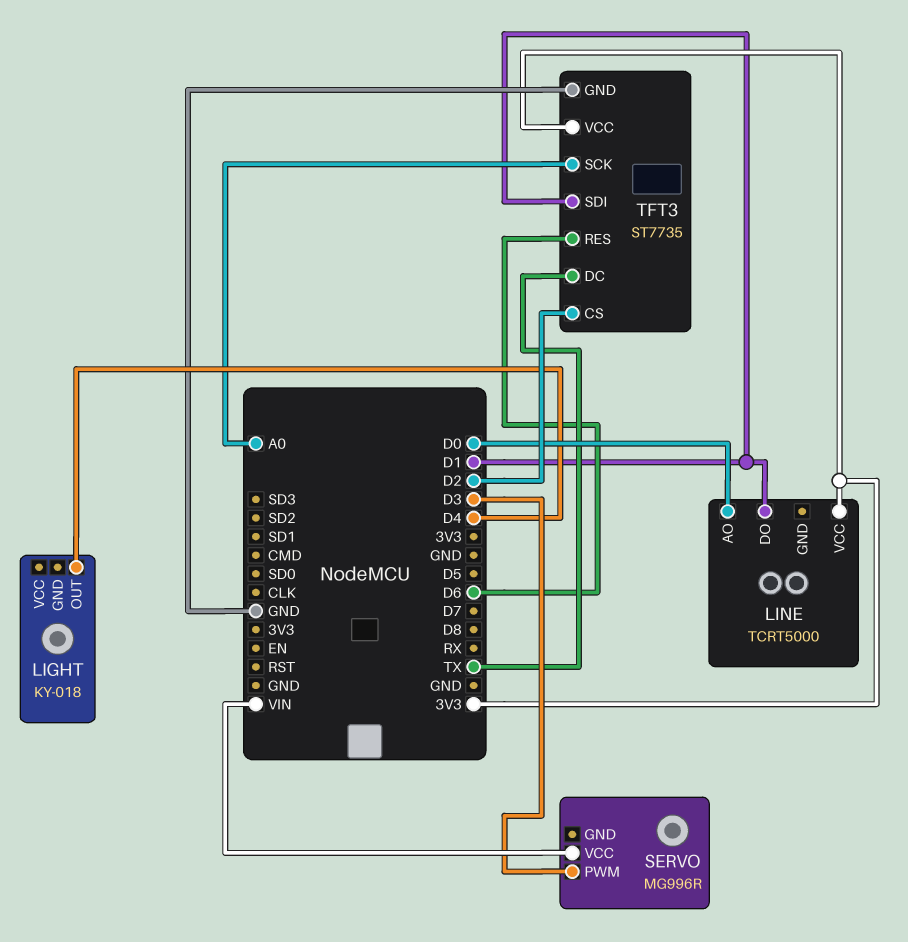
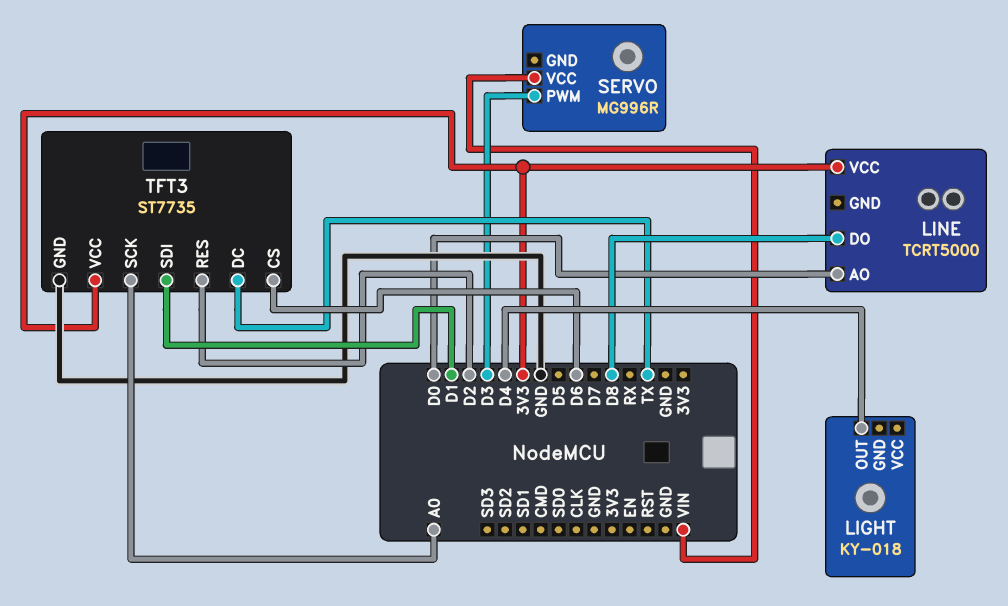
LINE pin DO: D1 -> D8
TFT3 pin CS: D2 -> D6
TFT3 pin RES: D6 -> D2

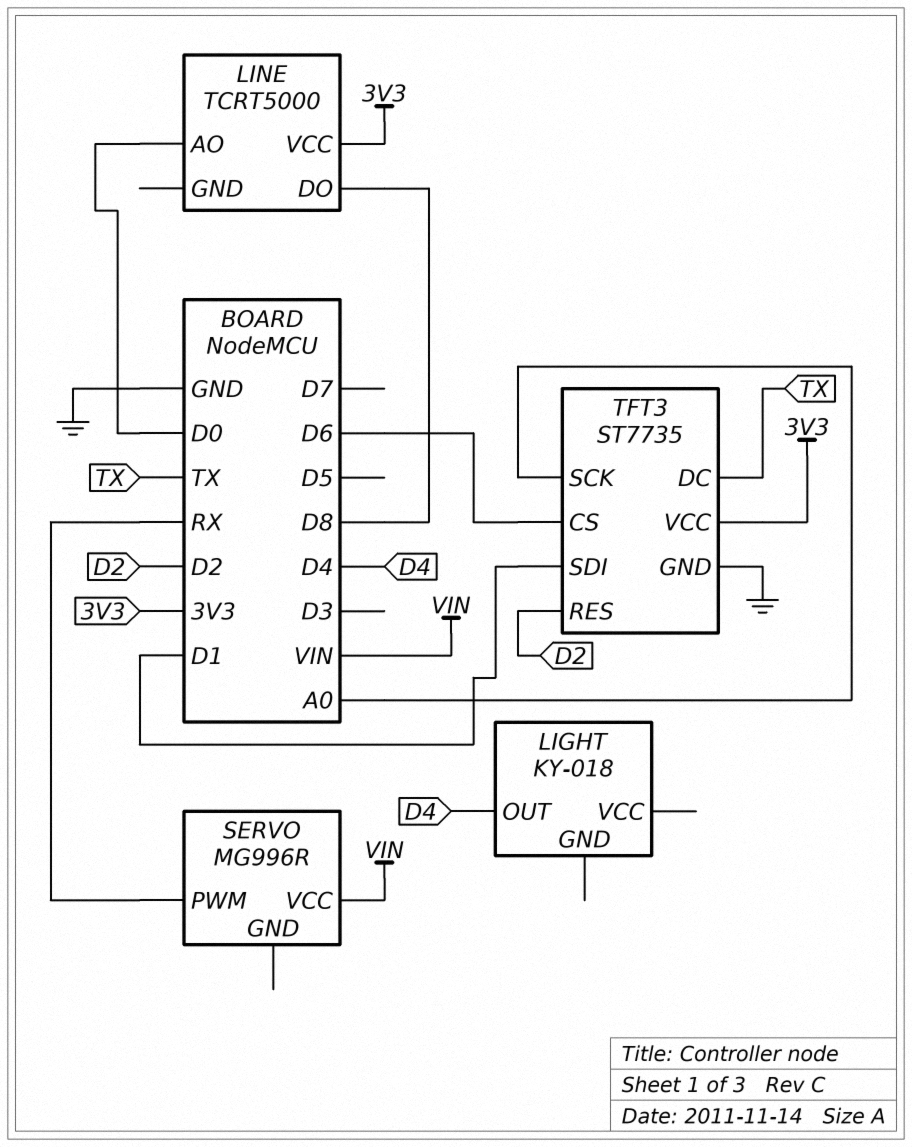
SERVO pin PWM: D3 -> RX

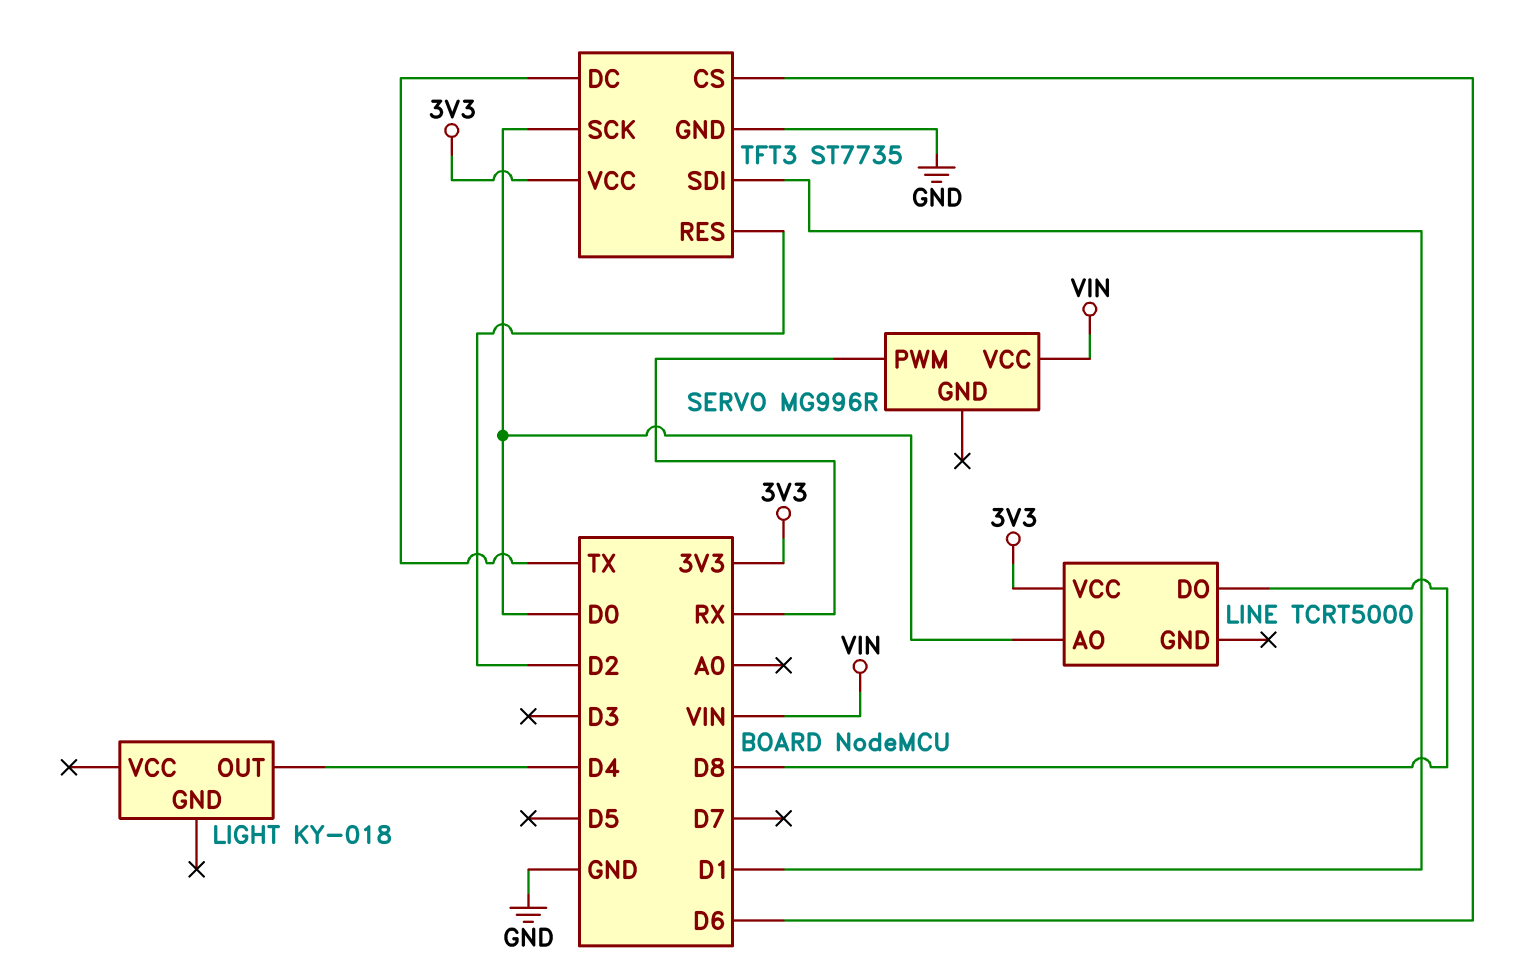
TFT3 pin SCK: A0 -> D0

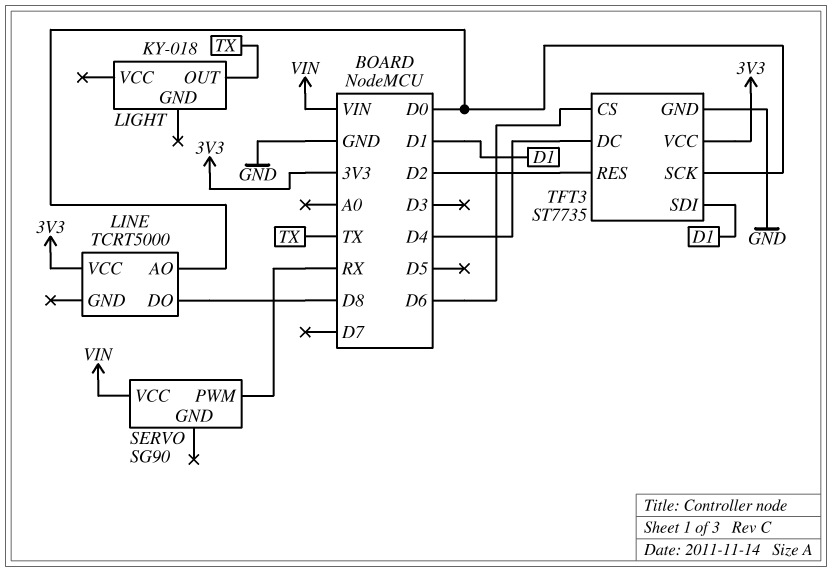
LIGHT pin OUT: D4 -> TX
SERVO: MG996R -> SG90
TFT3 pin DC: TX -> D4

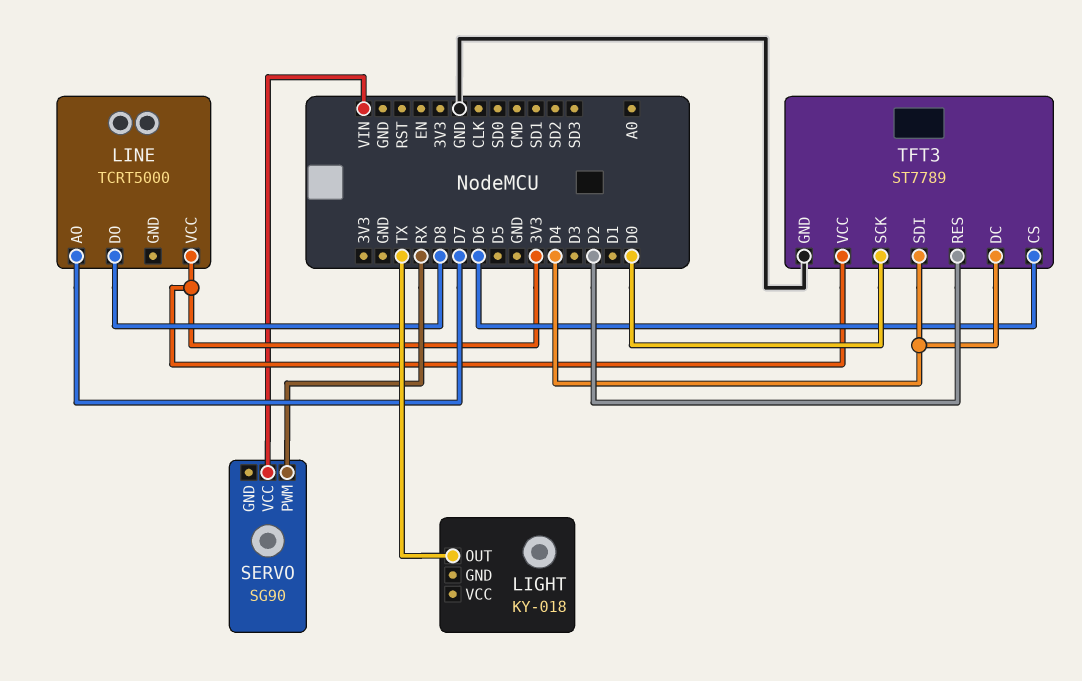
LINE pin AO: D0 -> D7
TFT3: ST7735 -> ST7789
TFT3 pin SDI: D1 -> D4

